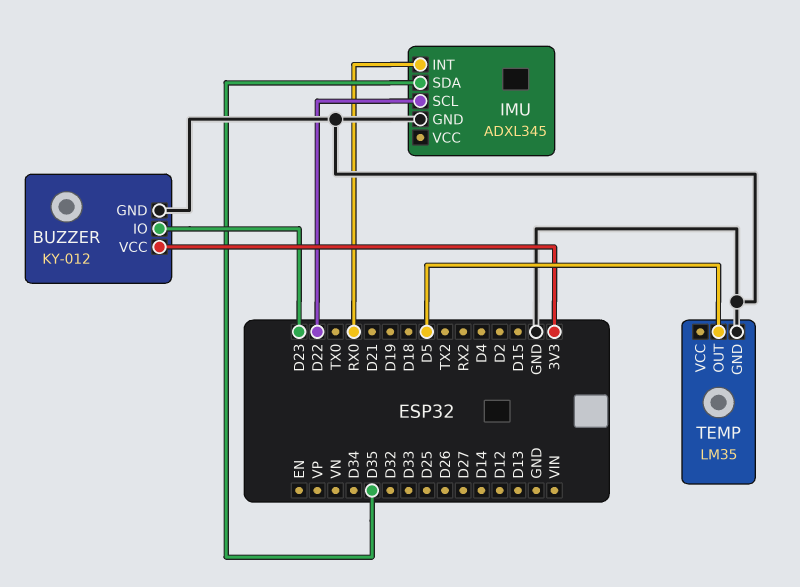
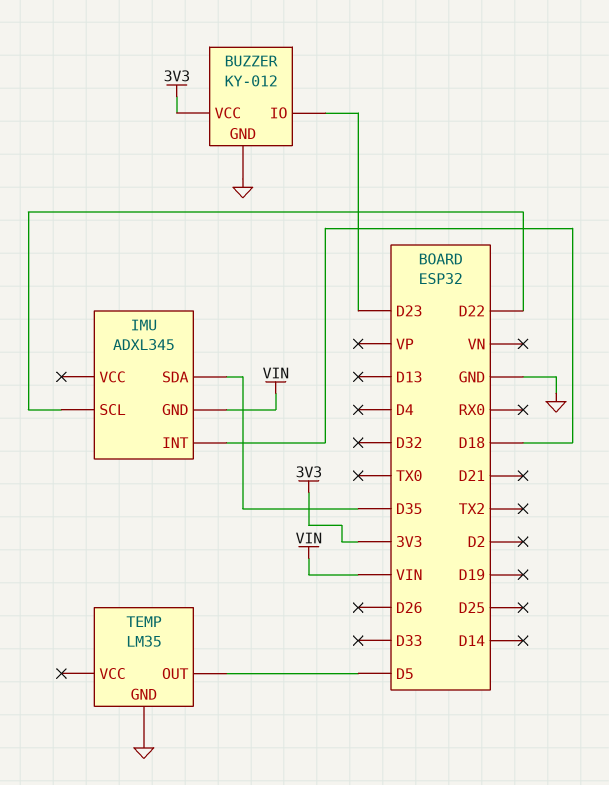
IMU pin GND: GND -> VIN
IMU pin INT: RX0 -> D18

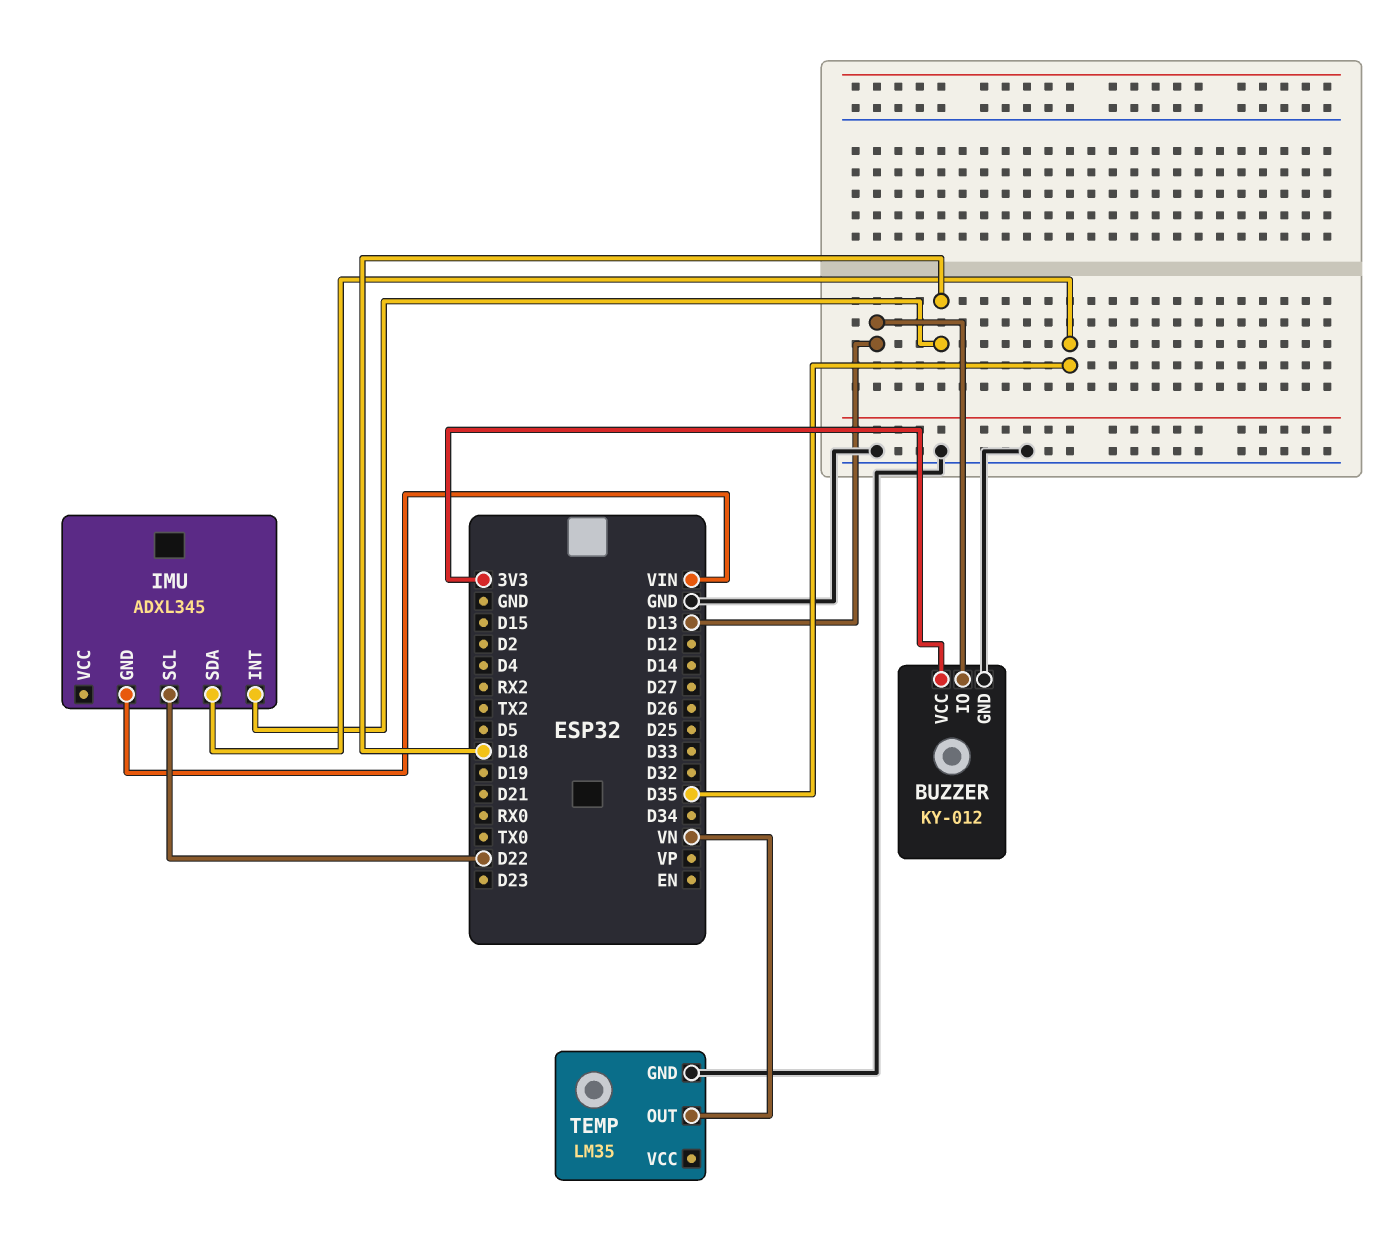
BUZZER pin IO: D23 -> D13
TEMP pin OUT: D5 -> VN

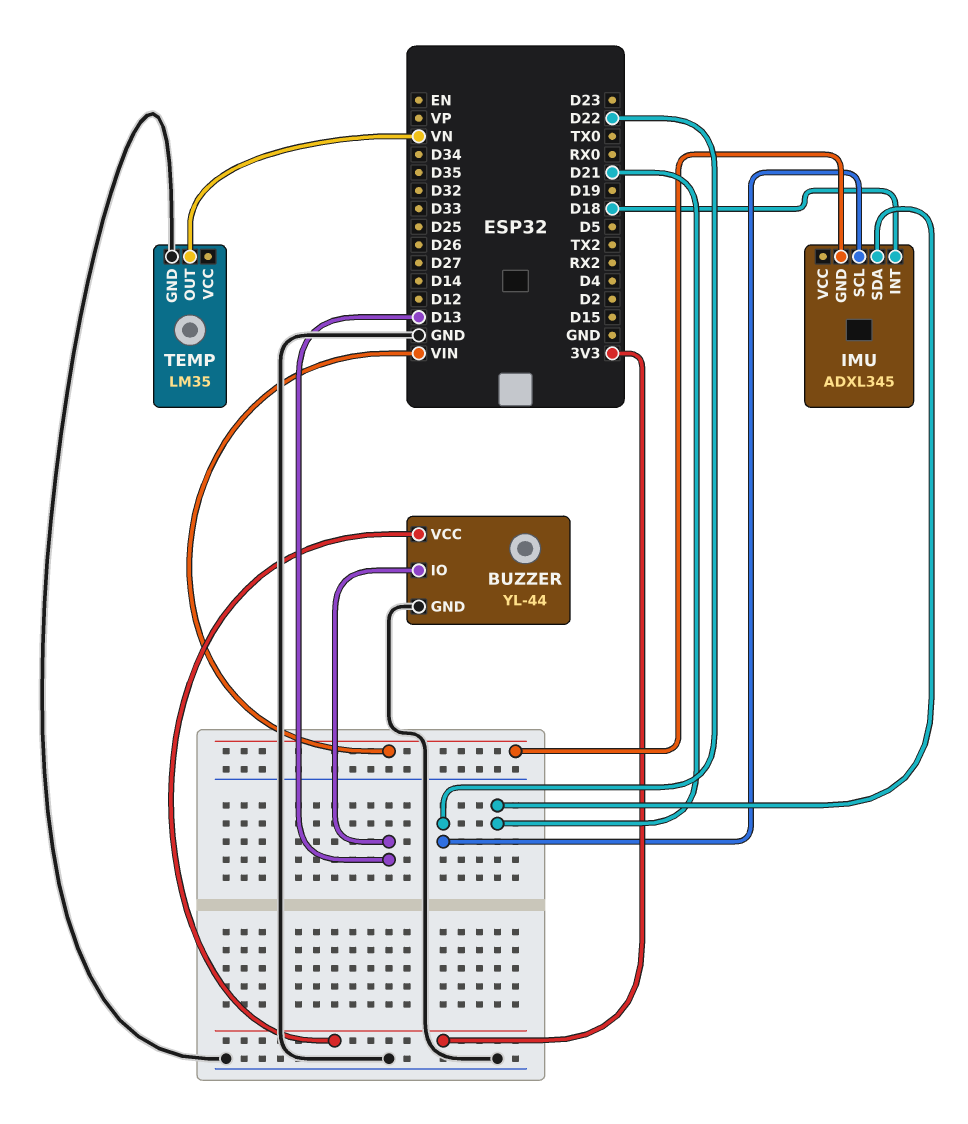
BUZZER: KY-012 -> YL-44
IMU pin SDA: D35 -> D21

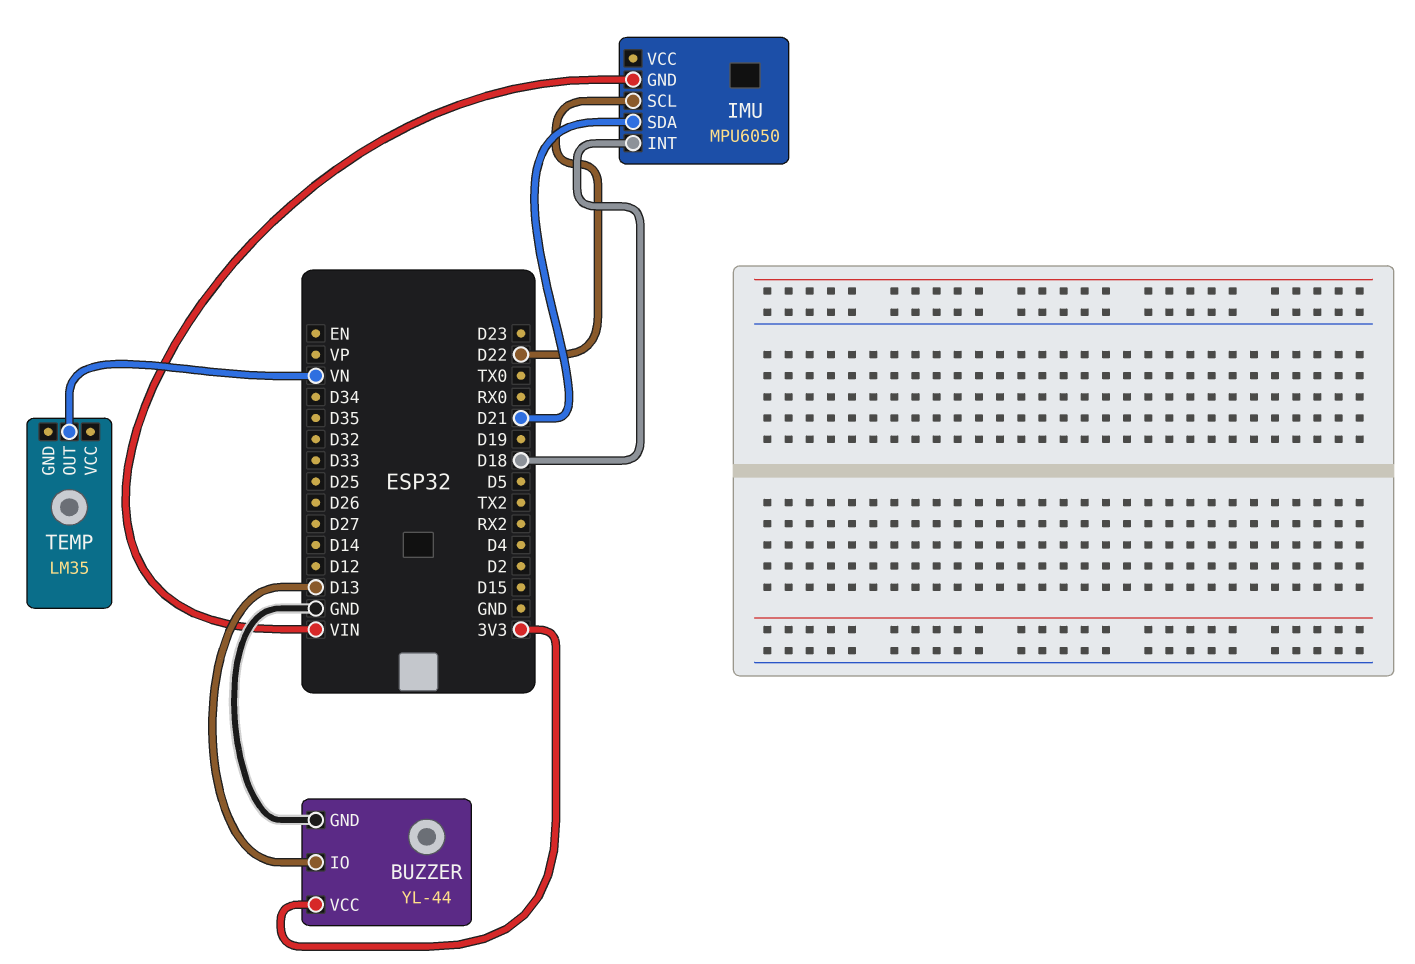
IMU: ADXL345 -> MPU6050
TEMP pin GND: GND -> none

